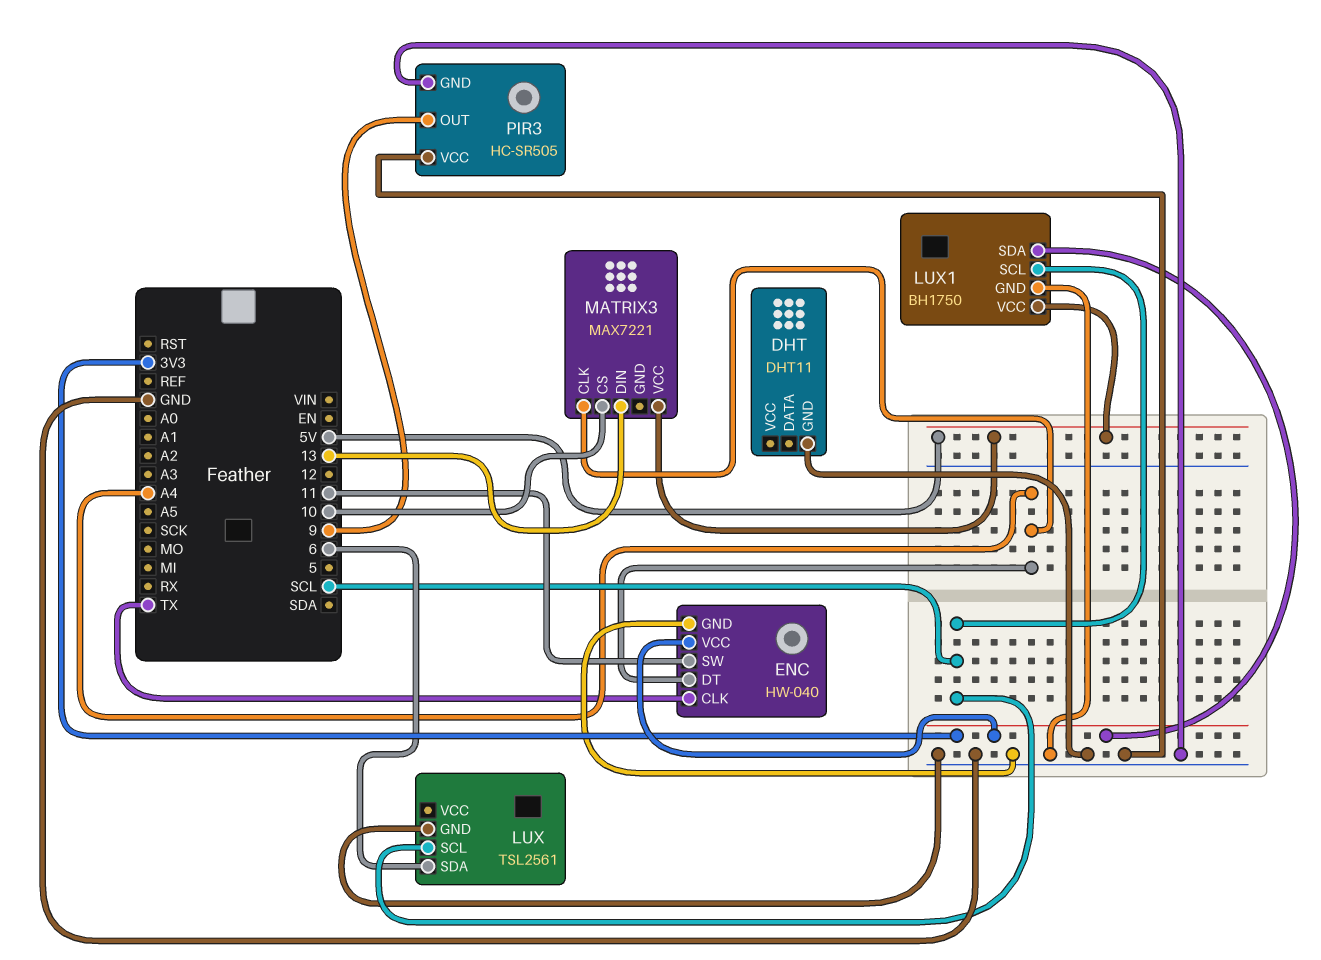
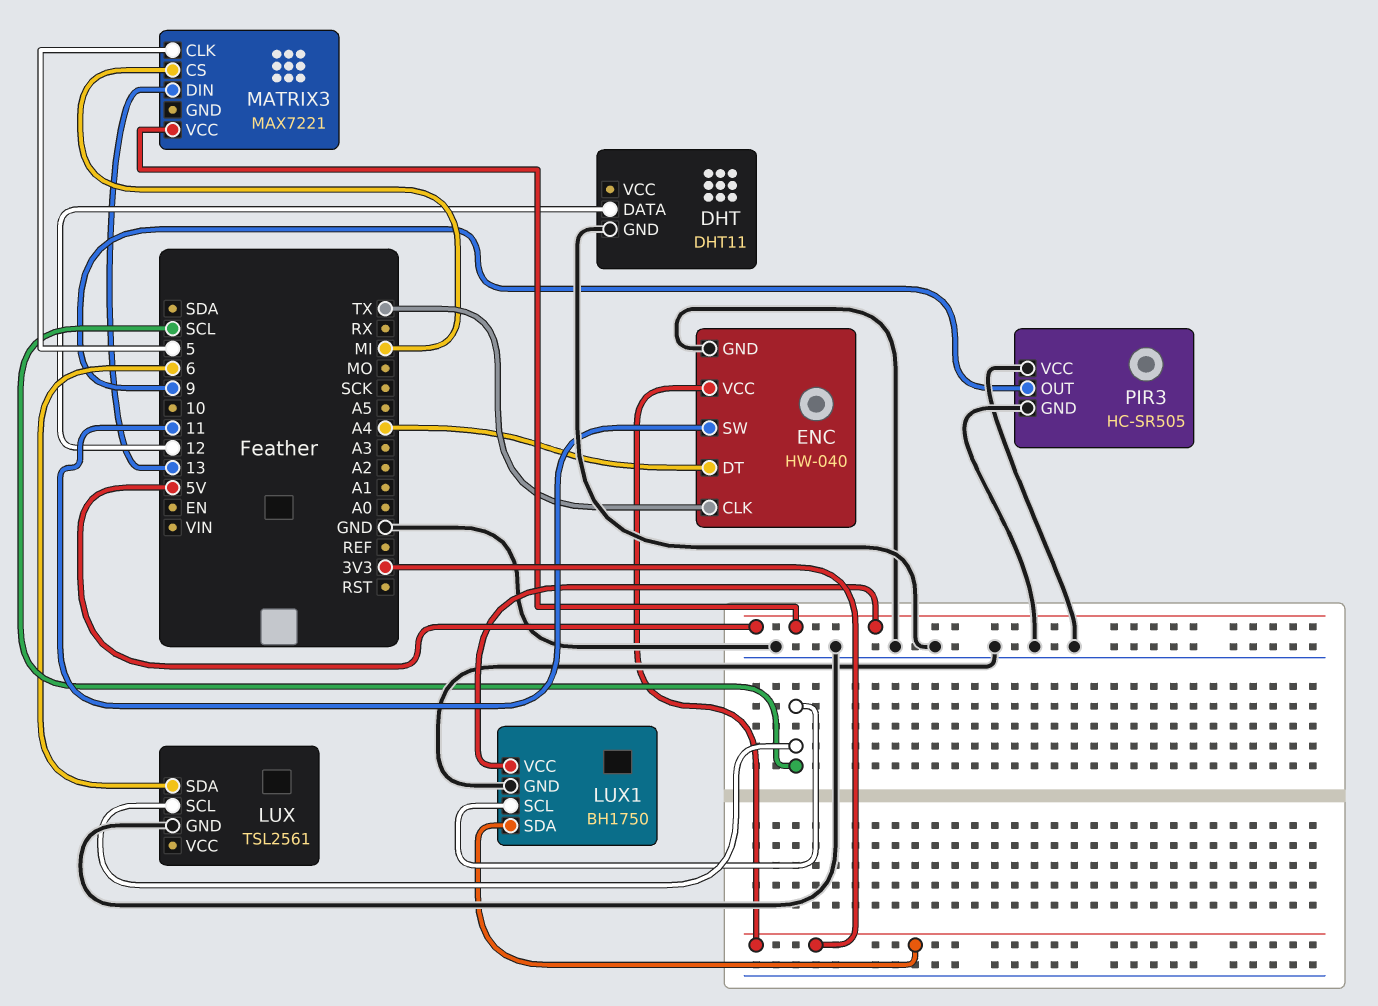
DHT pin DATA: none -> 12
MATRIX3 pin CLK: A4 -> 5
MATRIX3 pin CS: 10 -> MI

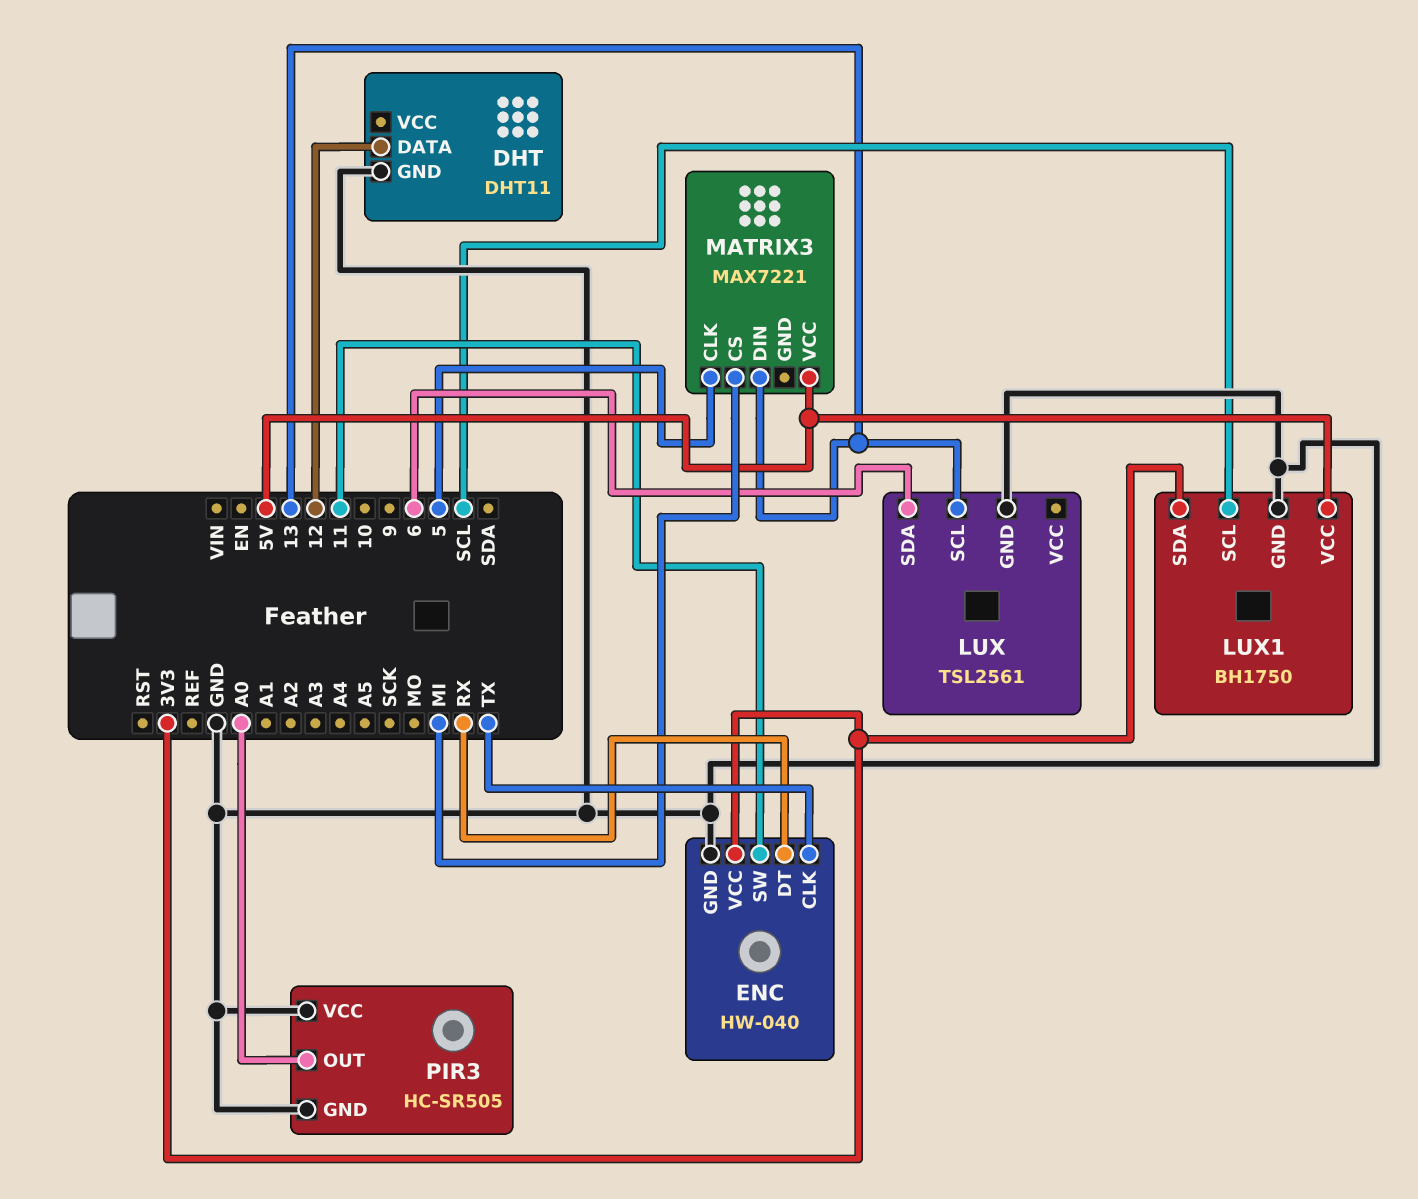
ENC pin DT: A4 -> RX
LUX pin SCL: SCL -> 13
PIR3 pin OUT: 9 -> A0

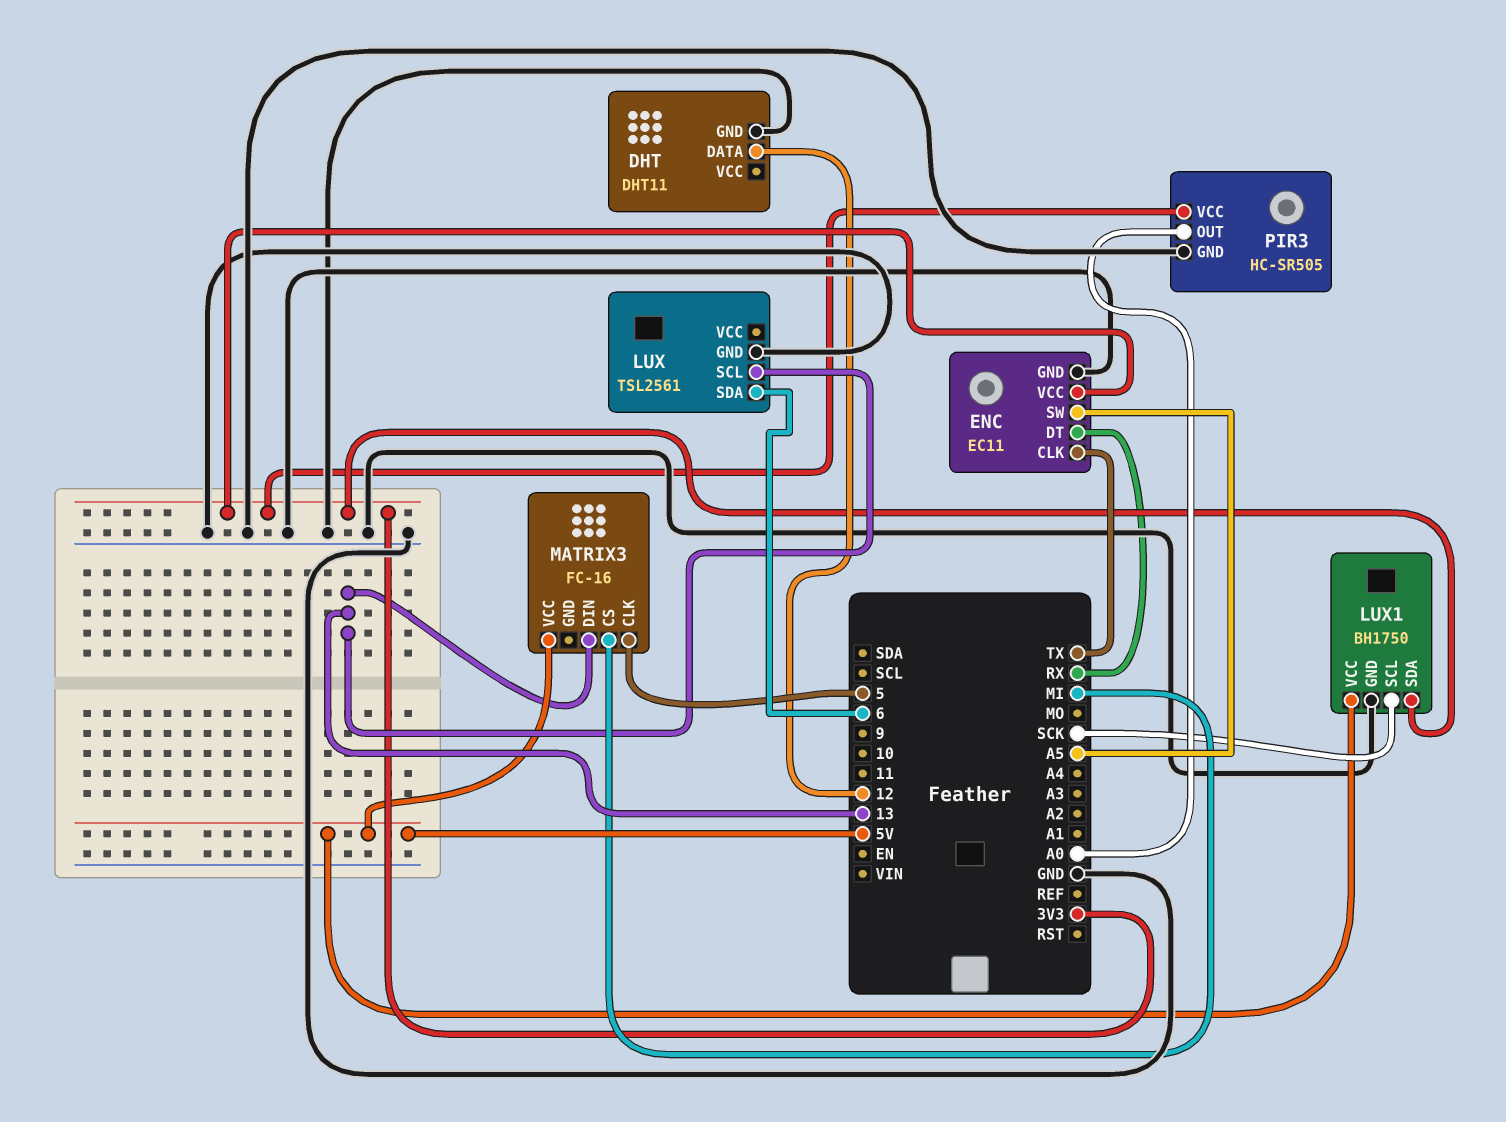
ENC: HW-040 -> EC11
ENC pin SW: 11 -> A5
LUX1 pin SCL: SCL -> SCK
MATRIX3: MAX7221 -> FC-16
PIR3 pin VCC: GND -> 3V3

